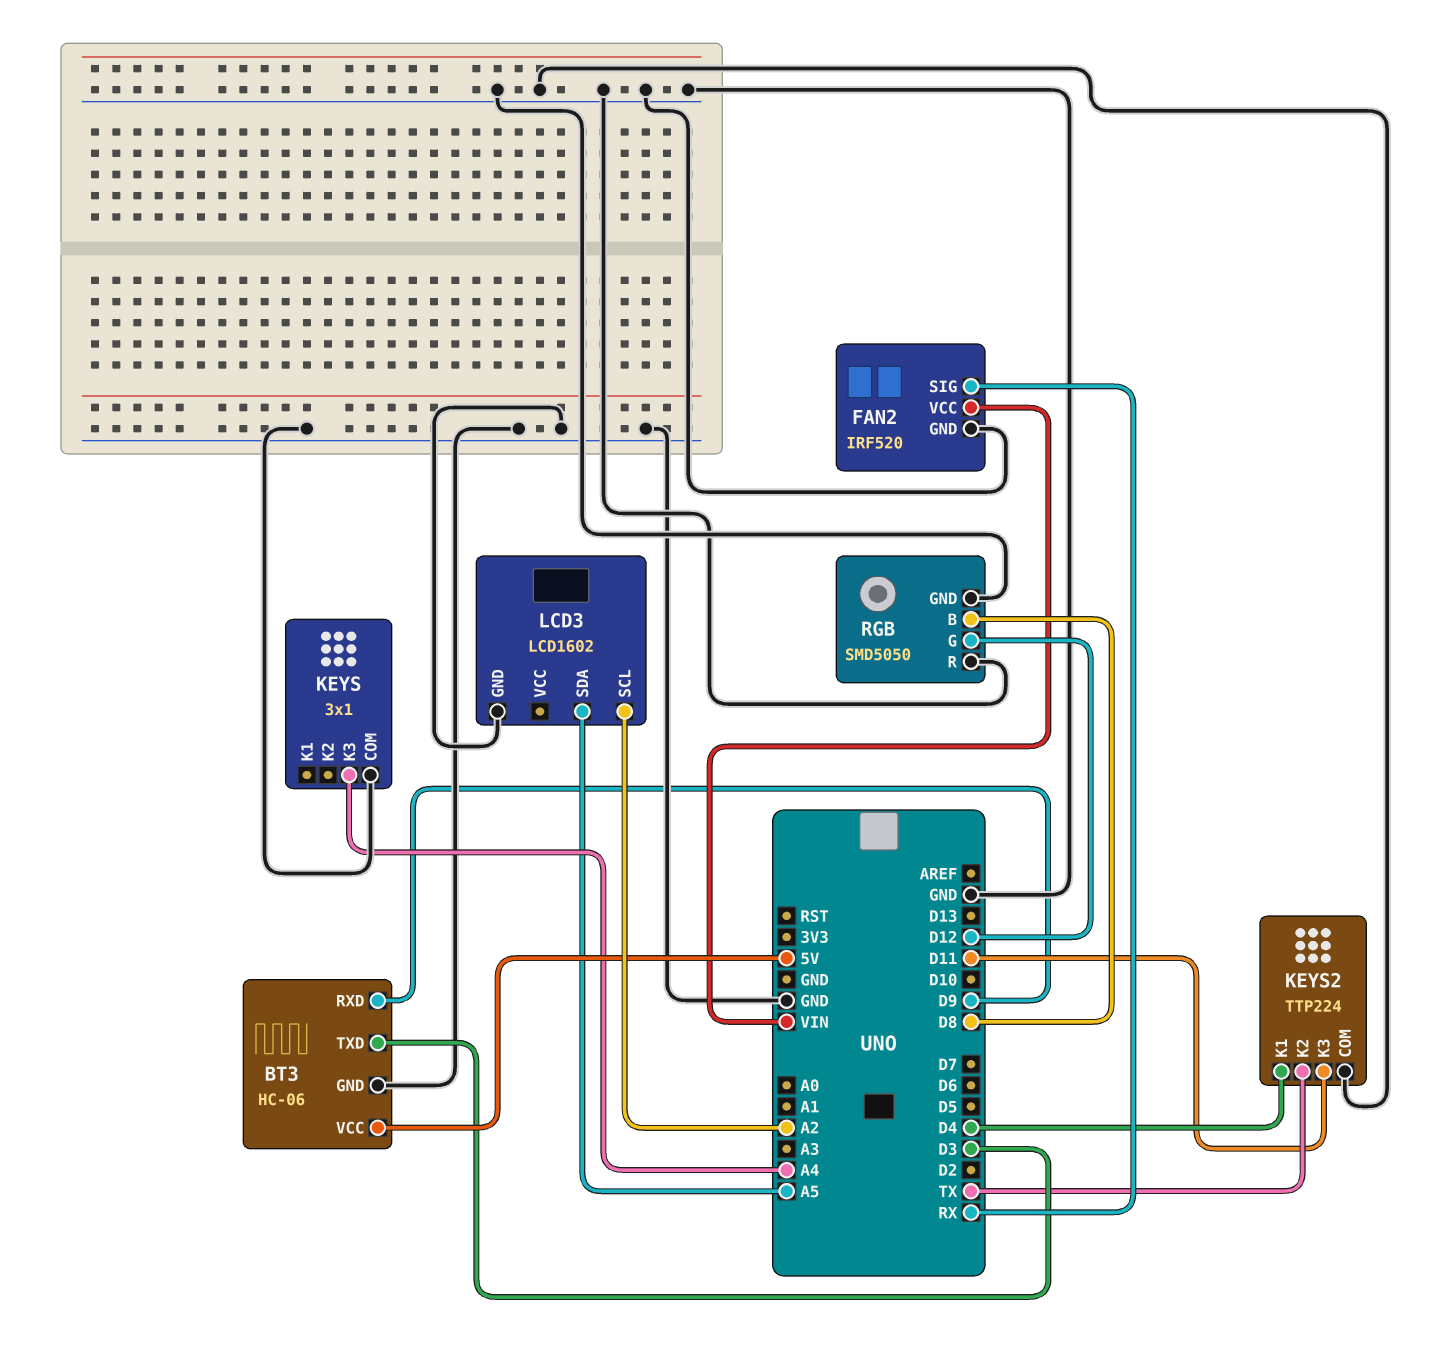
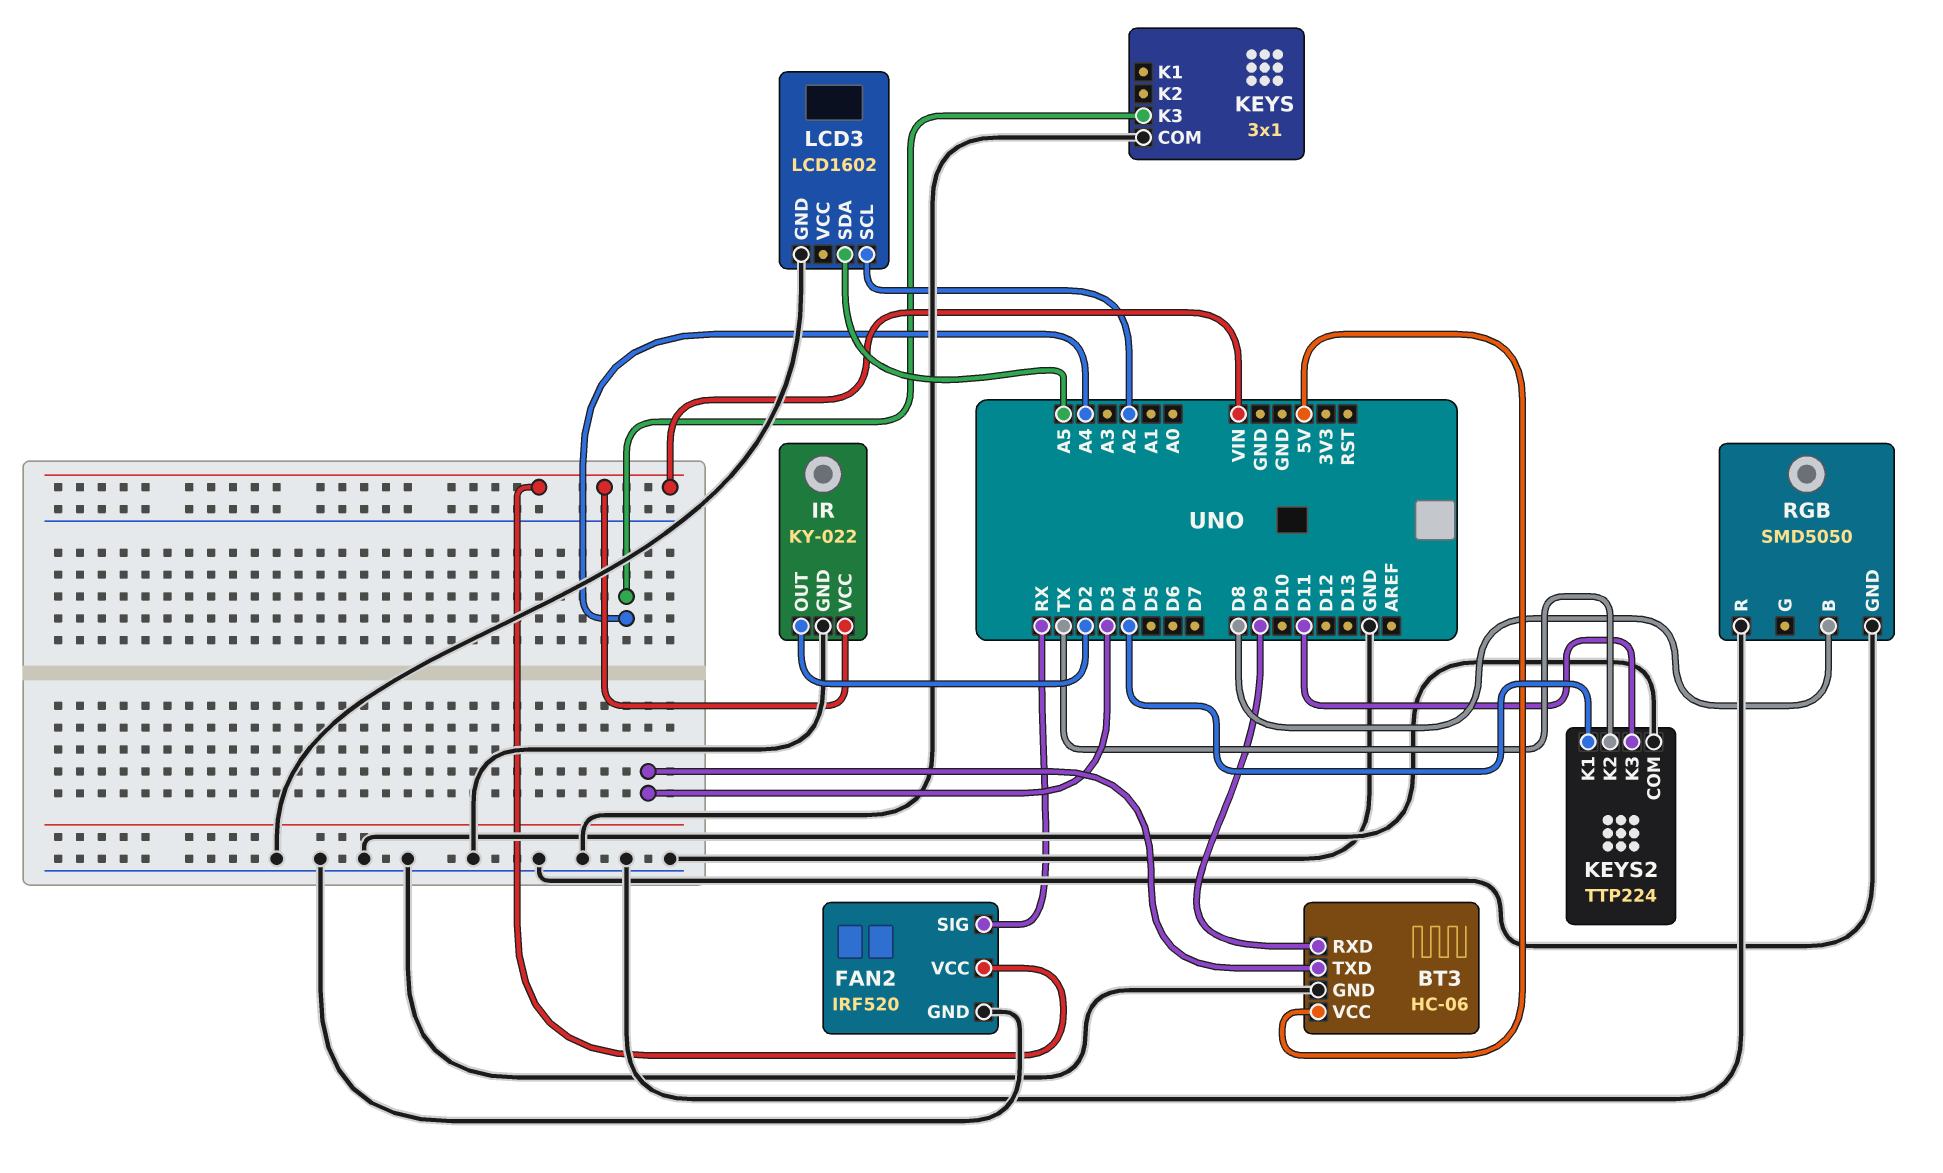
IR: none -> KY-022
IR pin GND: none -> GND
IR pin OUT: none -> D2
IR pin VCC: none -> VIN
RGB pin G: D12 -> none

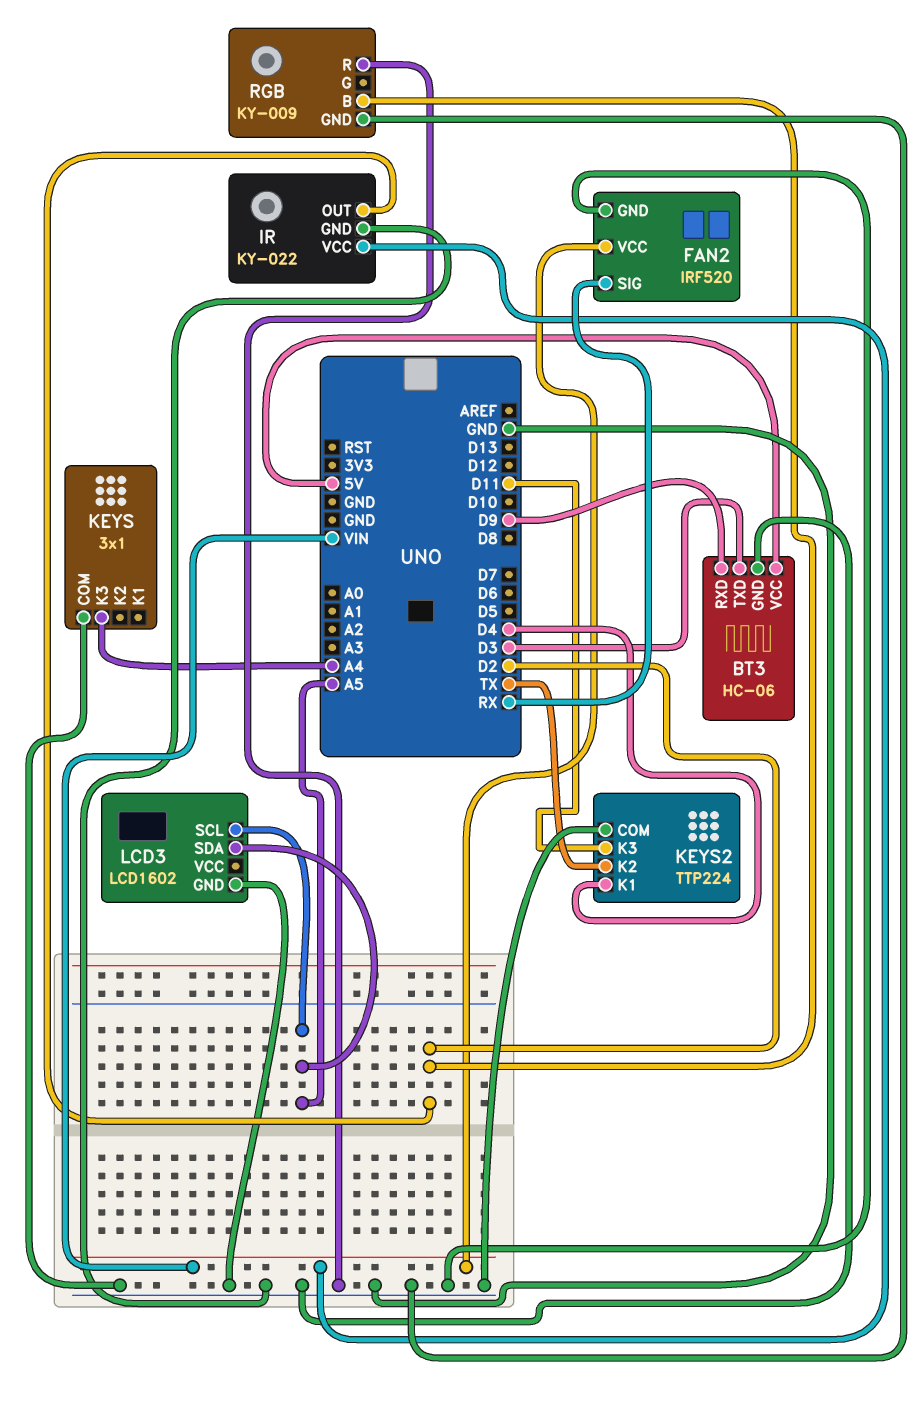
LCD3 pin SCL: A2 -> A5
RGB: SMD5050 -> KY-009
RGB pin B: D8 -> D2

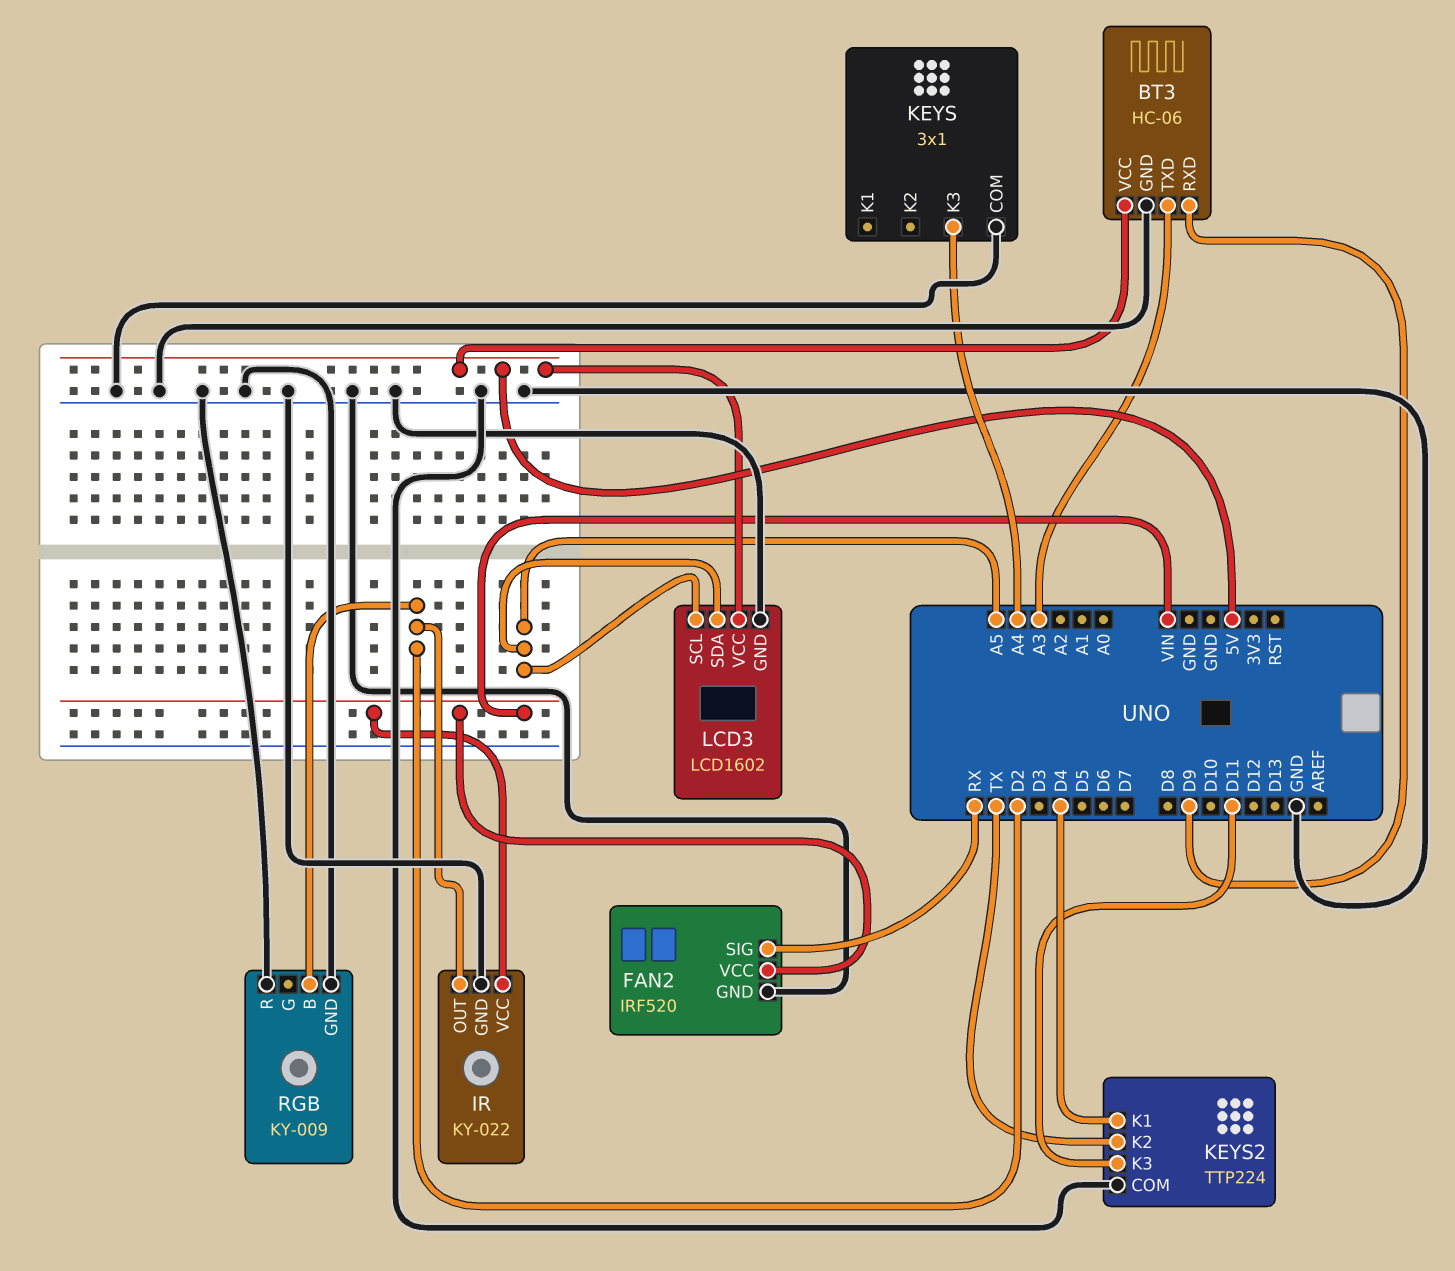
BT3 pin TXD: D3 -> A3
LCD3 pin VCC: none -> 5V

